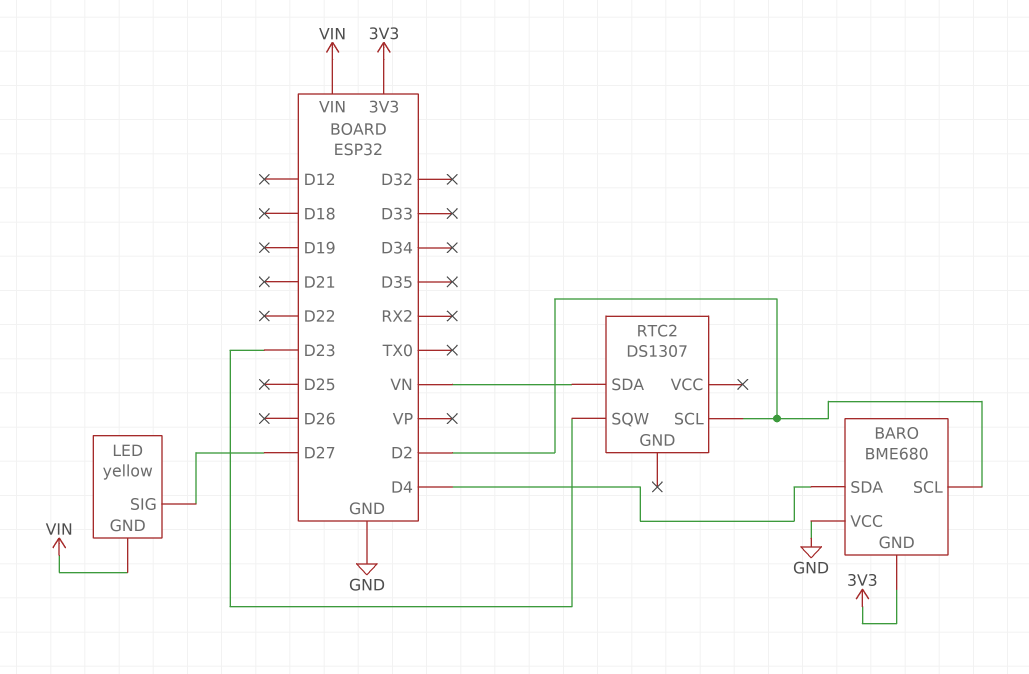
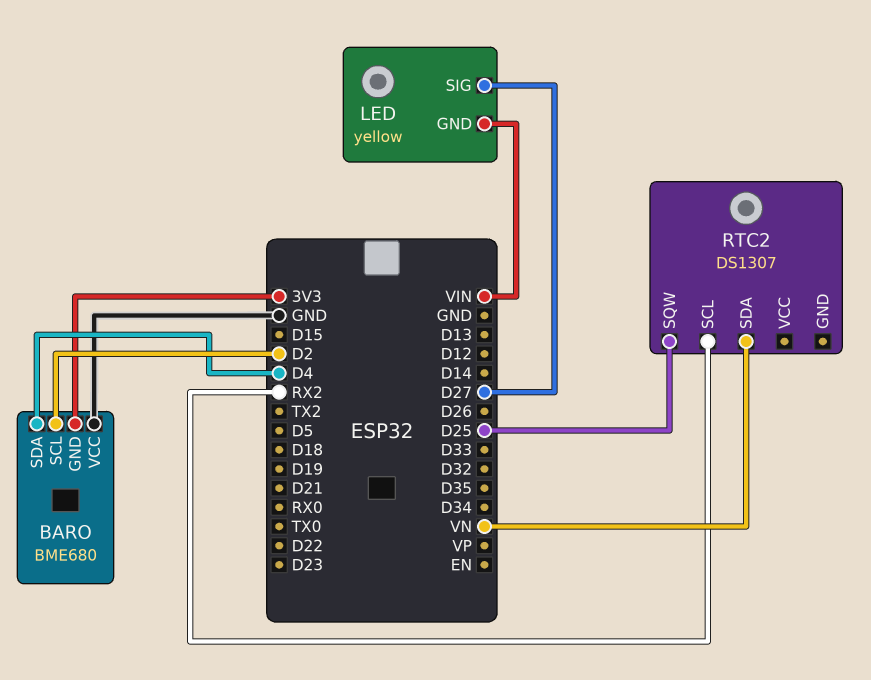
RTC2 pin SCL: D2 -> RX2
RTC2 pin SQW: D23 -> D25

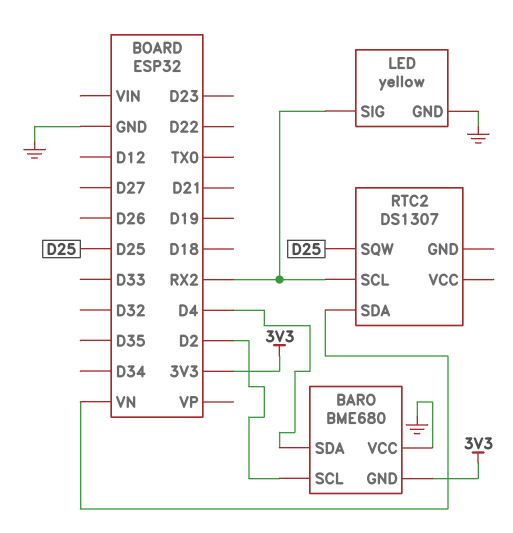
LED pin GND: VIN -> GND
LED pin SIG: D27 -> RX2

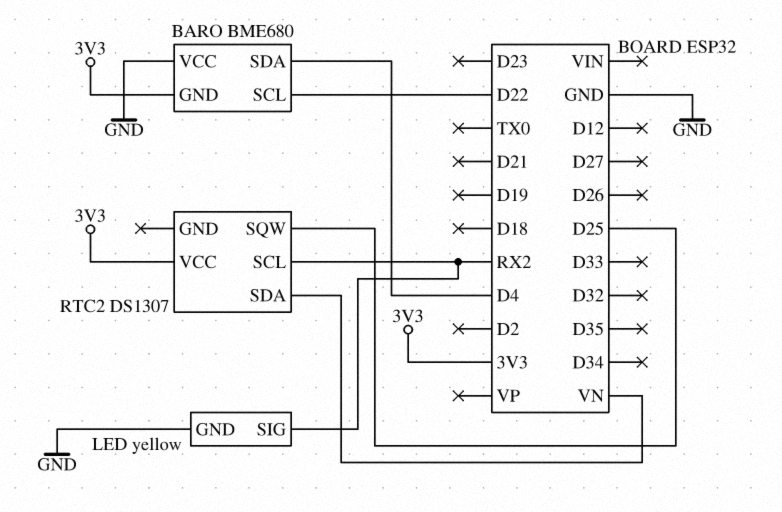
BARO pin SCL: D2 -> D22
RTC2 pin VCC: none -> 3V3

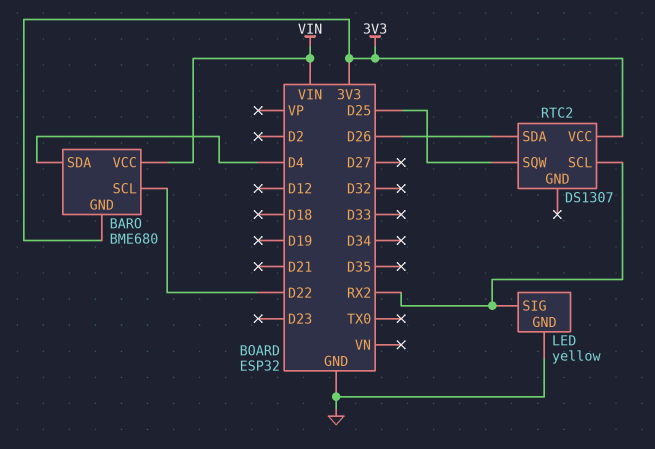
BARO pin VCC: GND -> VIN
RTC2 pin SDA: VN -> D26

